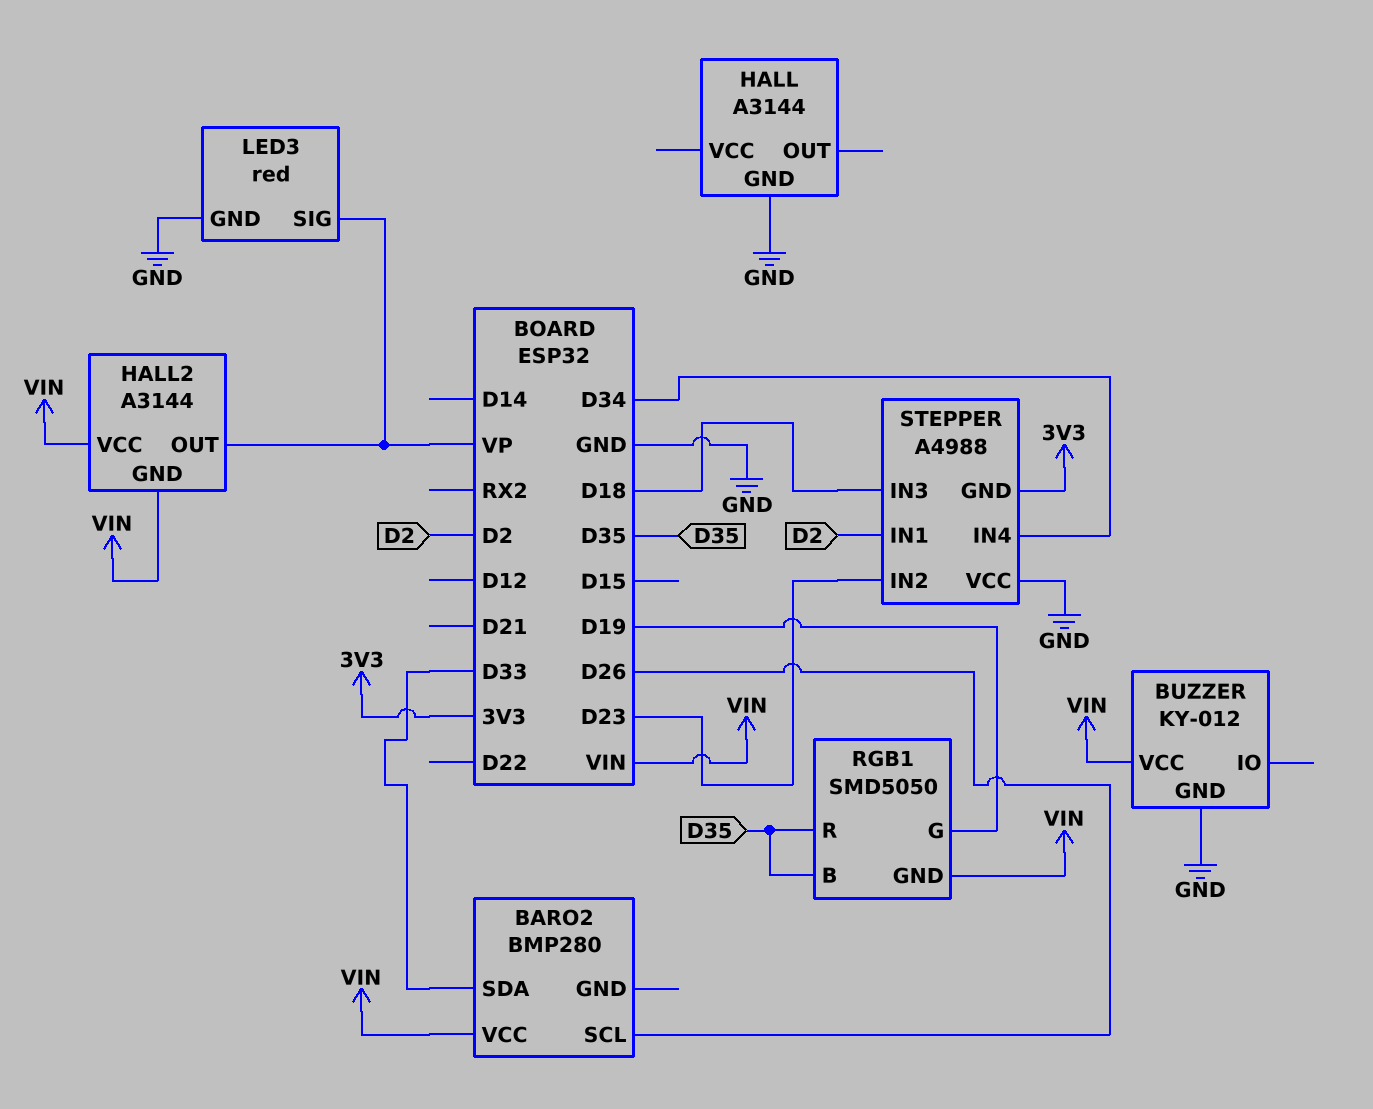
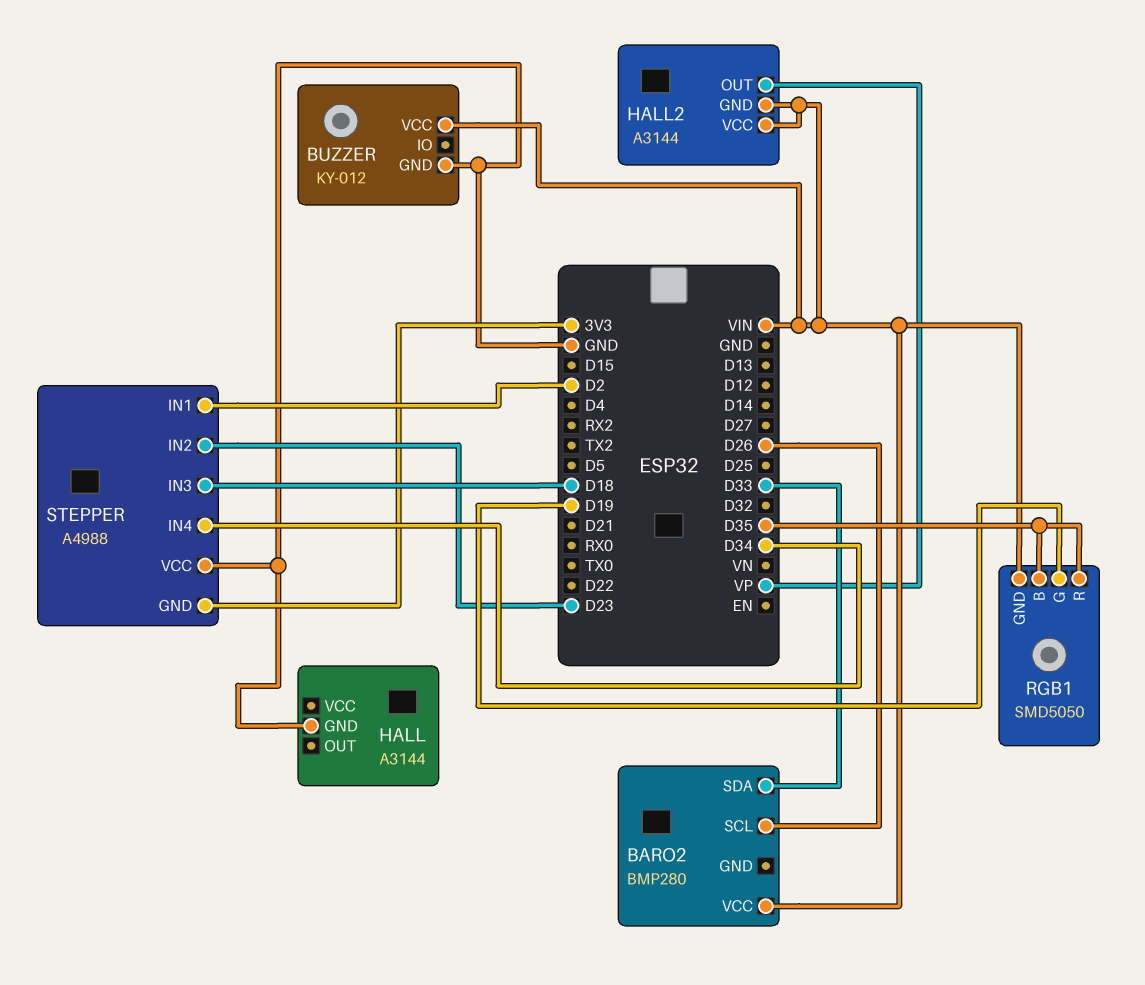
LED3: red -> none
LED3 pin GND: GND -> none
LED3 pin SIG: VP -> none

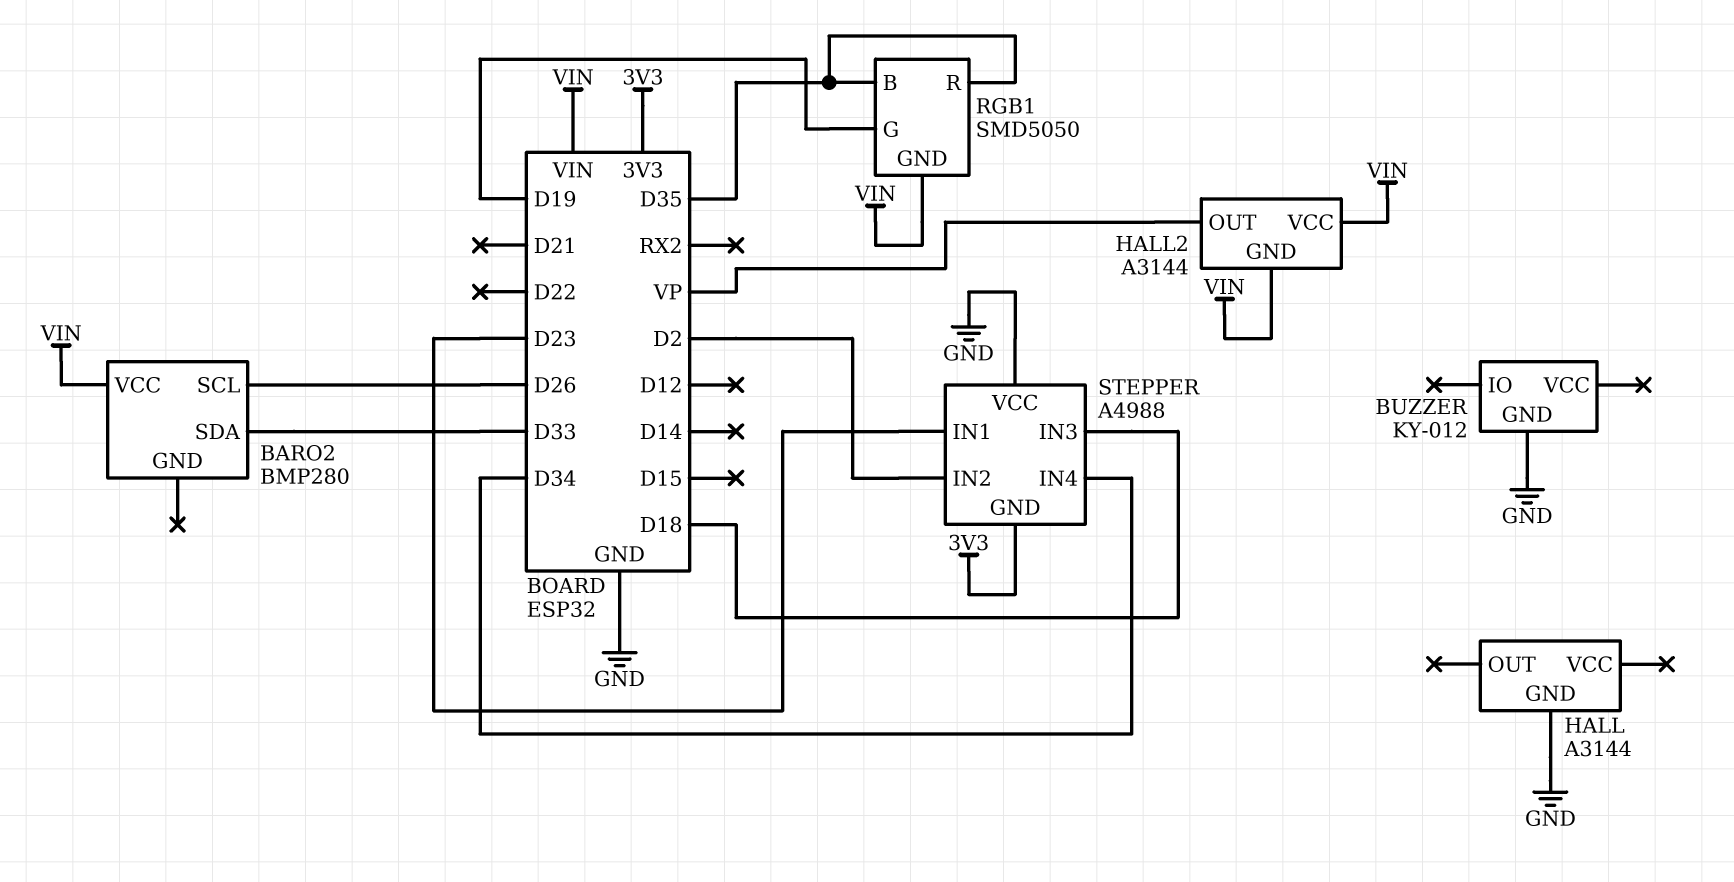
BUZZER pin VCC: VIN -> none
STEPPER pin IN1: D2 -> D23
STEPPER pin IN2: D23 -> D2

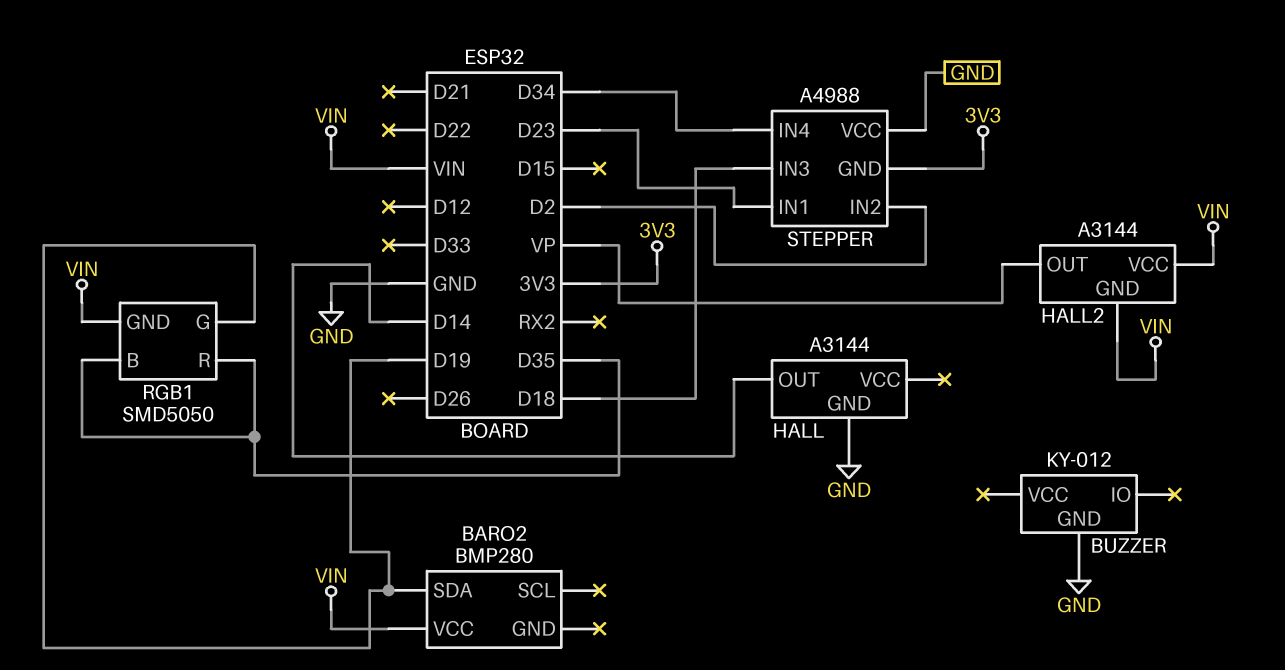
BARO2 pin SCL: D26 -> none
BARO2 pin SDA: D33 -> D19
HALL pin OUT: none -> D14

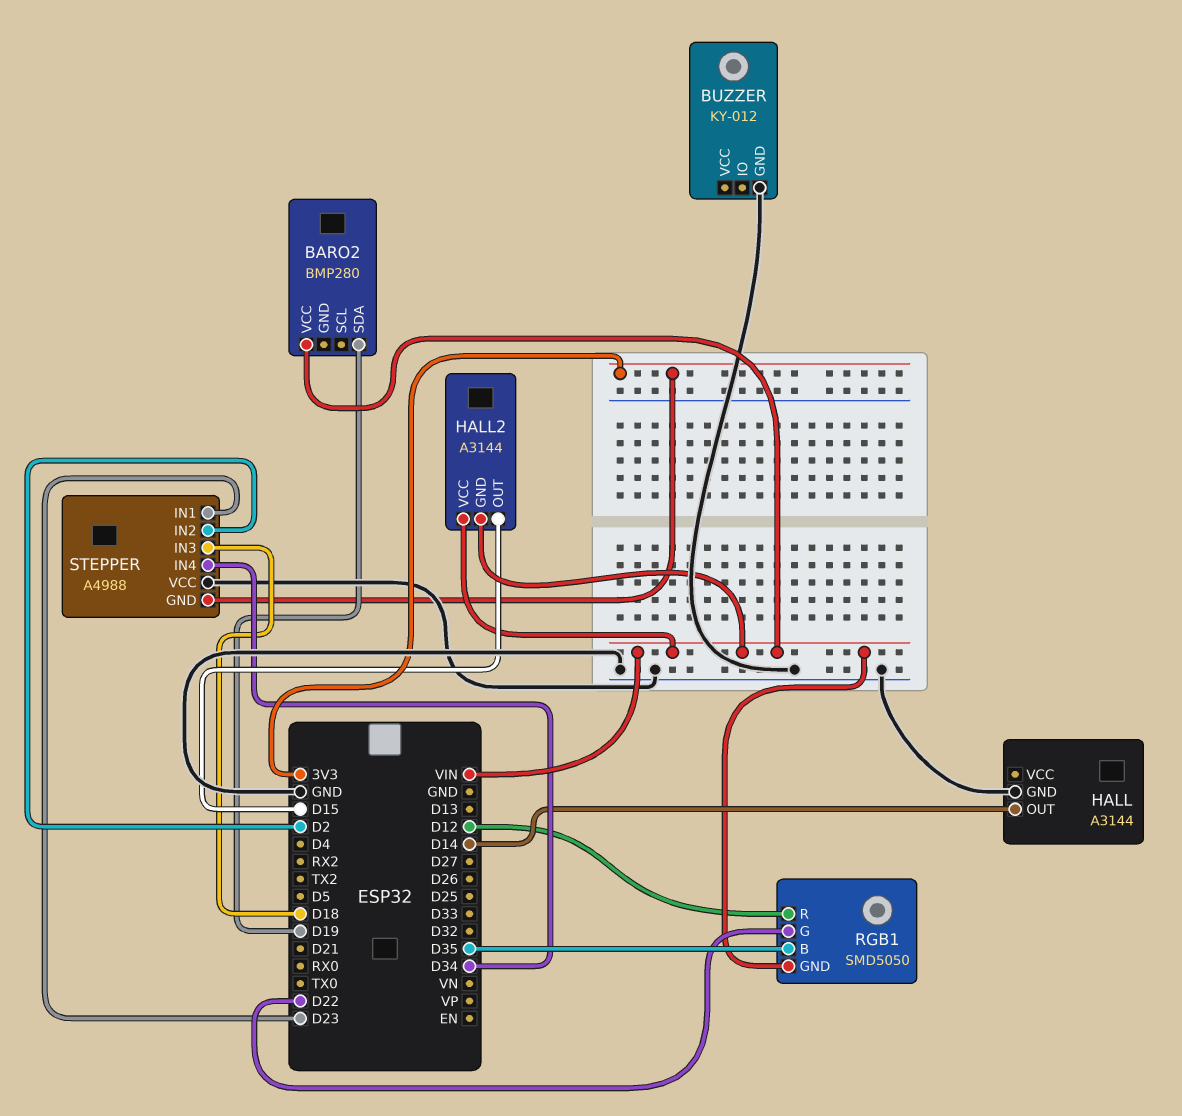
HALL2 pin OUT: VP -> D15
RGB1 pin G: D19 -> D22
RGB1 pin R: D35 -> D12

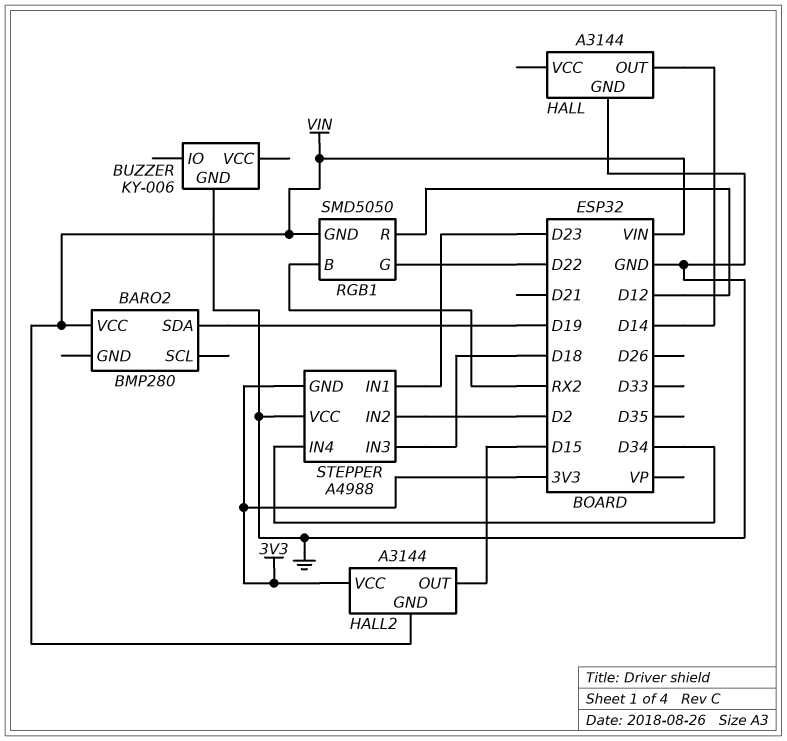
BUZZER: KY-012 -> KY-006
HALL2 pin VCC: VIN -> 3V3
RGB1 pin B: D35 -> RX2

